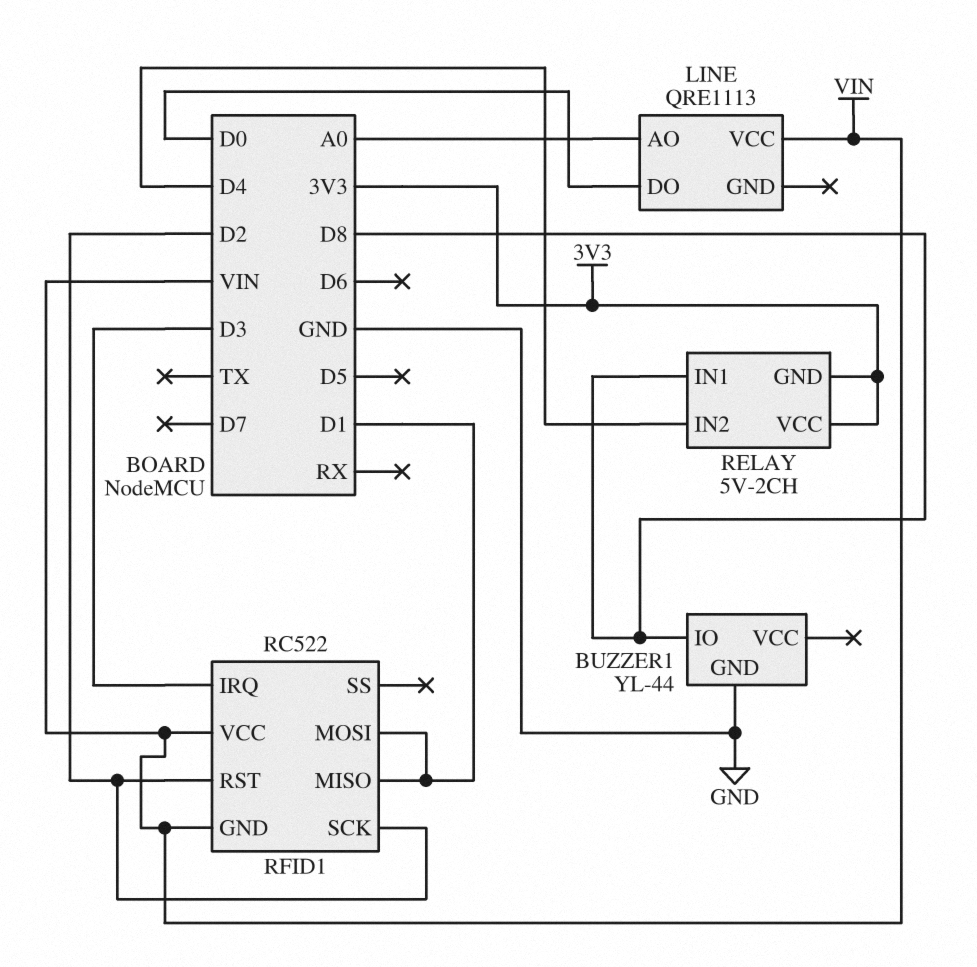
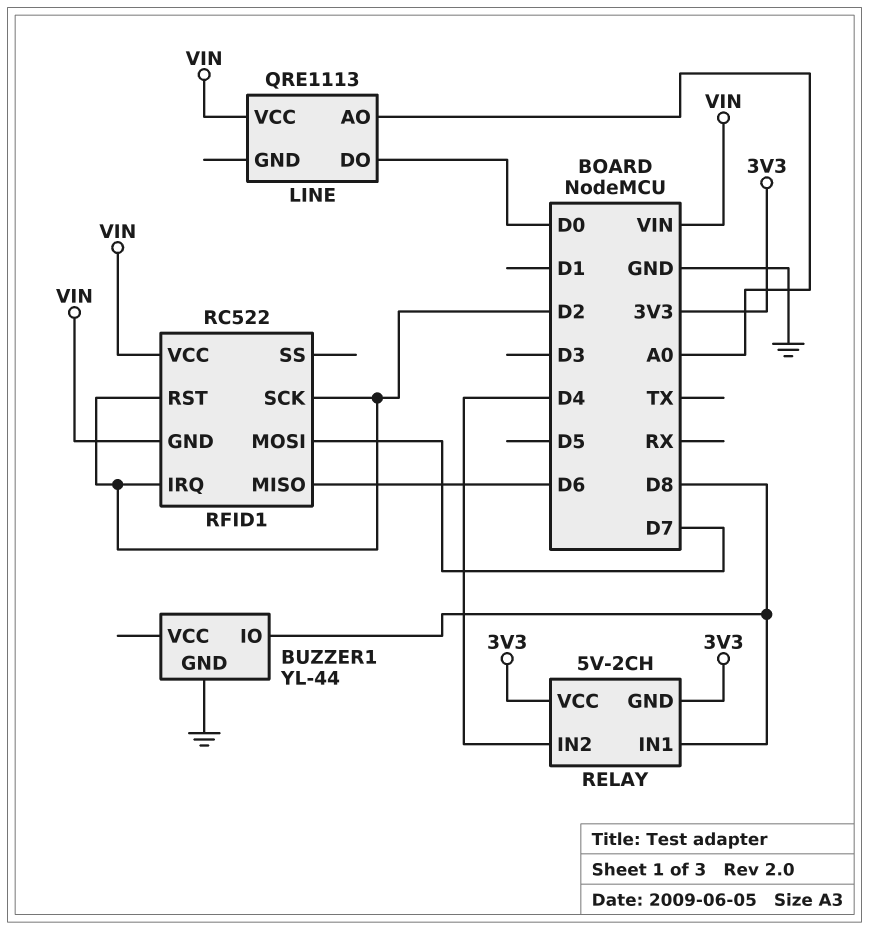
RFID1 pin IRQ: D3 -> D2
RFID1 pin MISO: D1 -> D6
RFID1 pin MOSI: D1 -> D7

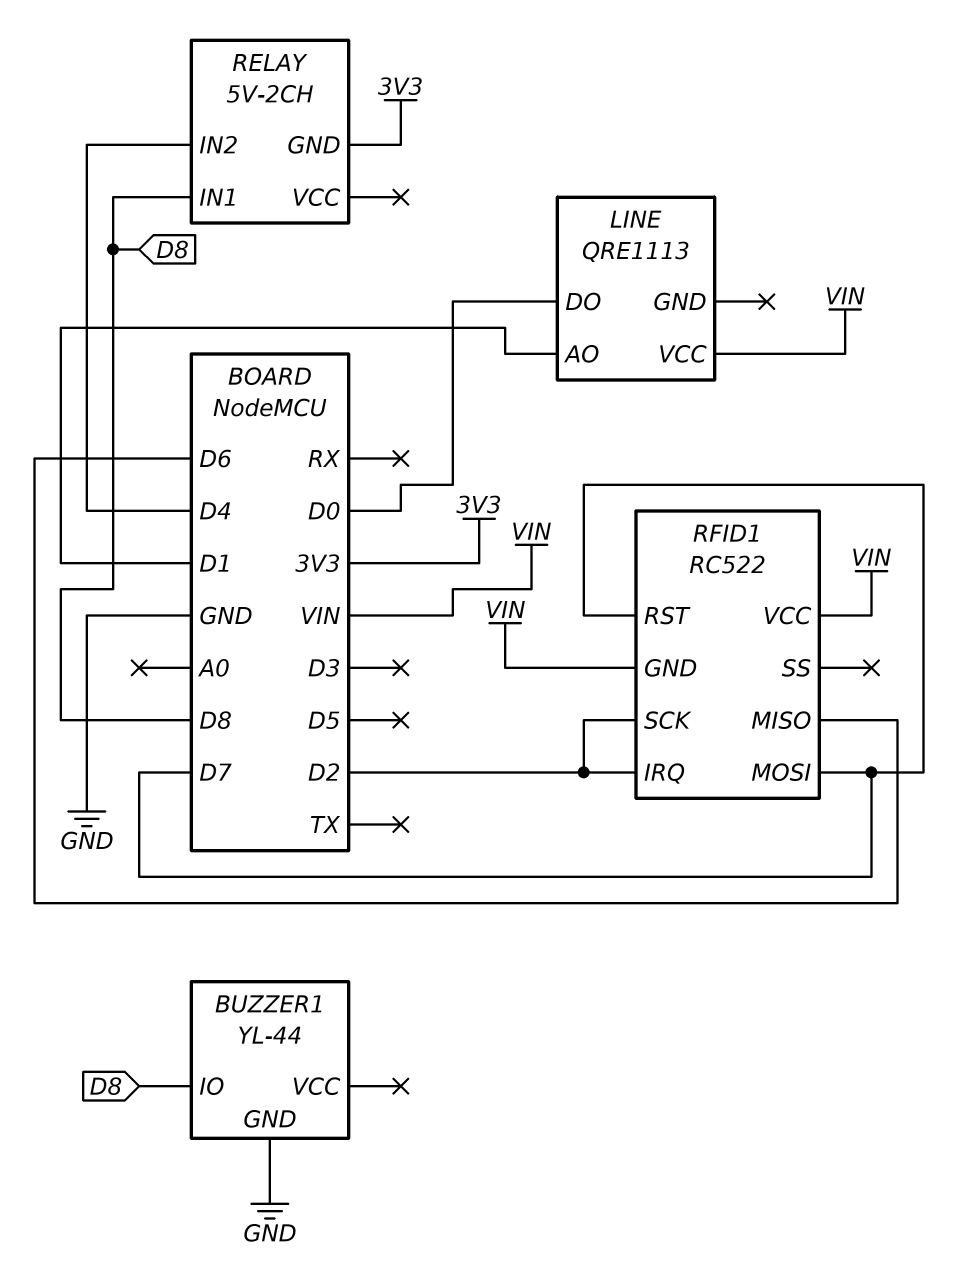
LINE pin AO: A0 -> D1
RELAY pin VCC: 3V3 -> none
RFID1 pin RST: D2 -> D7

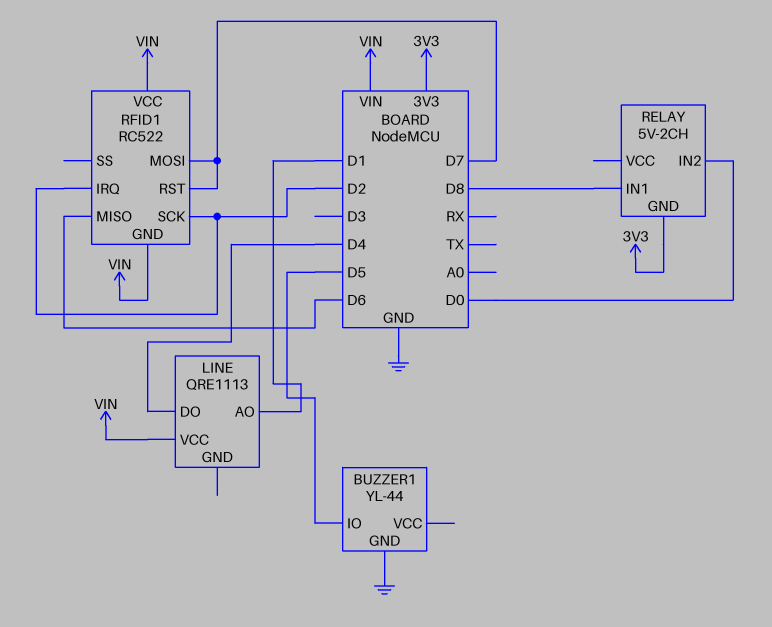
BUZZER1 pin IO: D8 -> D5
LINE pin DO: D0 -> D4
RELAY pin IN2: D4 -> D0

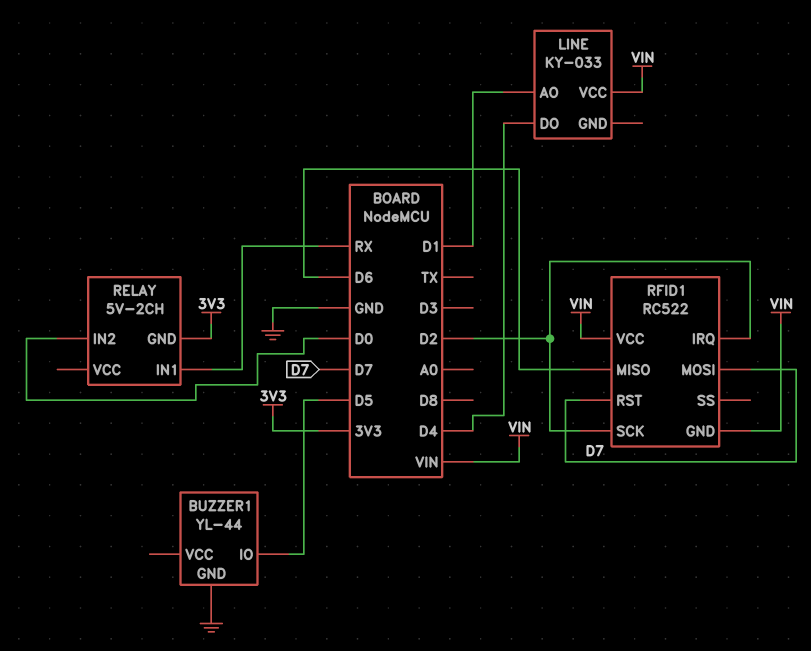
LINE: QRE1113 -> KY-033
RELAY pin IN1: D8 -> RX

